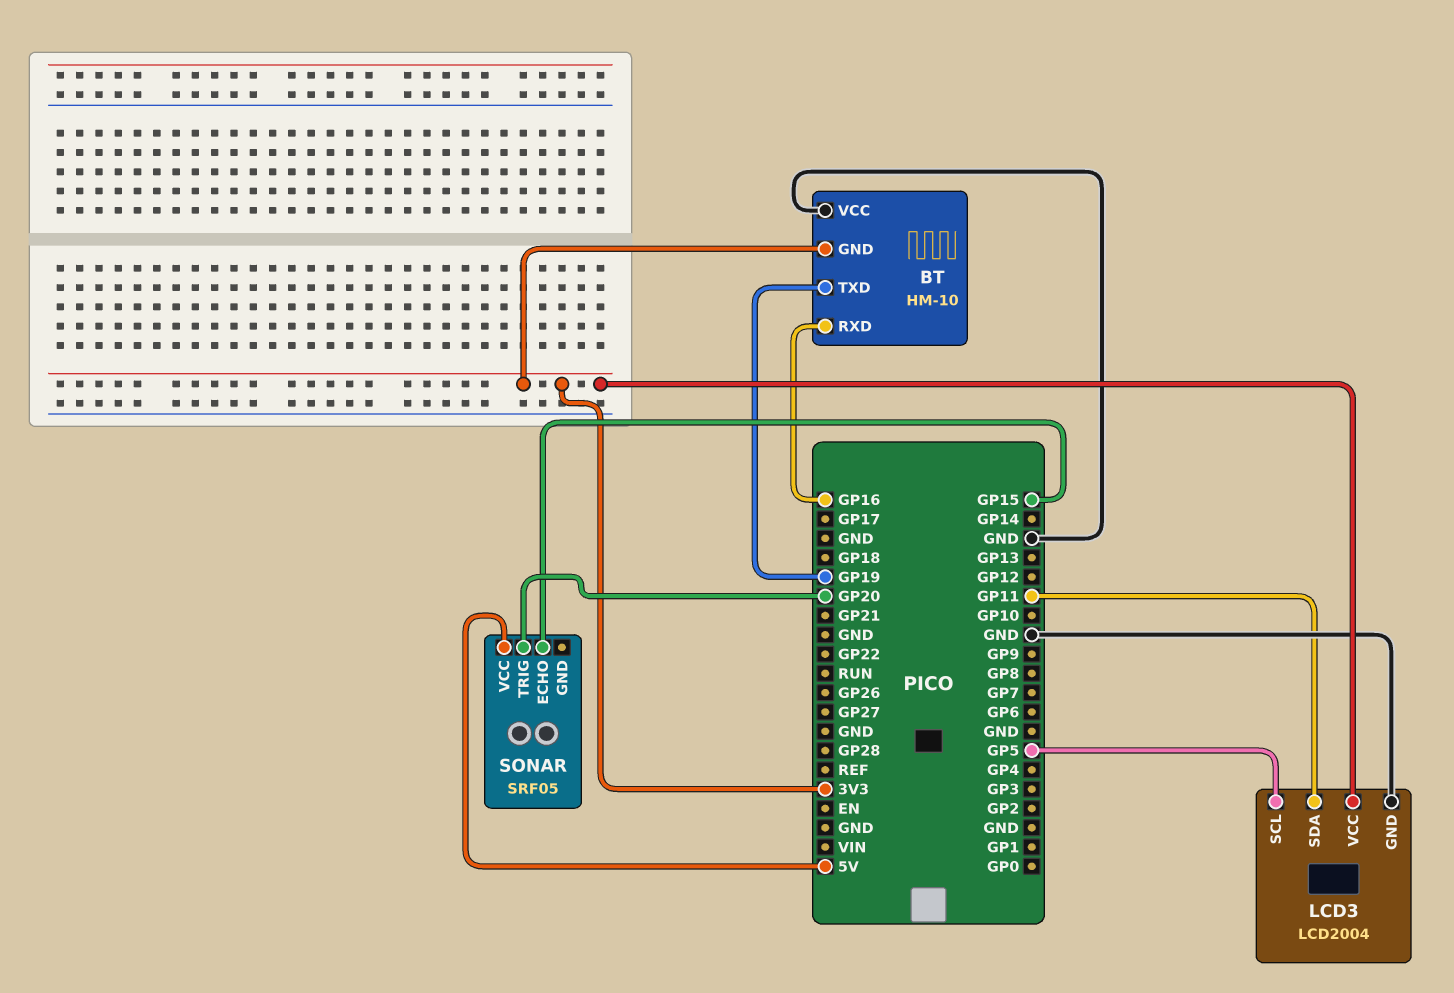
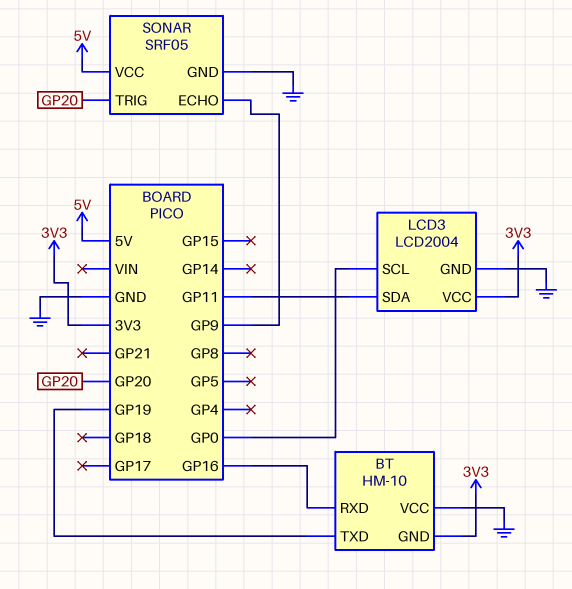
LCD3 pin SCL: GP5 -> GP0
SONAR pin ECHO: GP15 -> GP9
SONAR pin GND: none -> GND

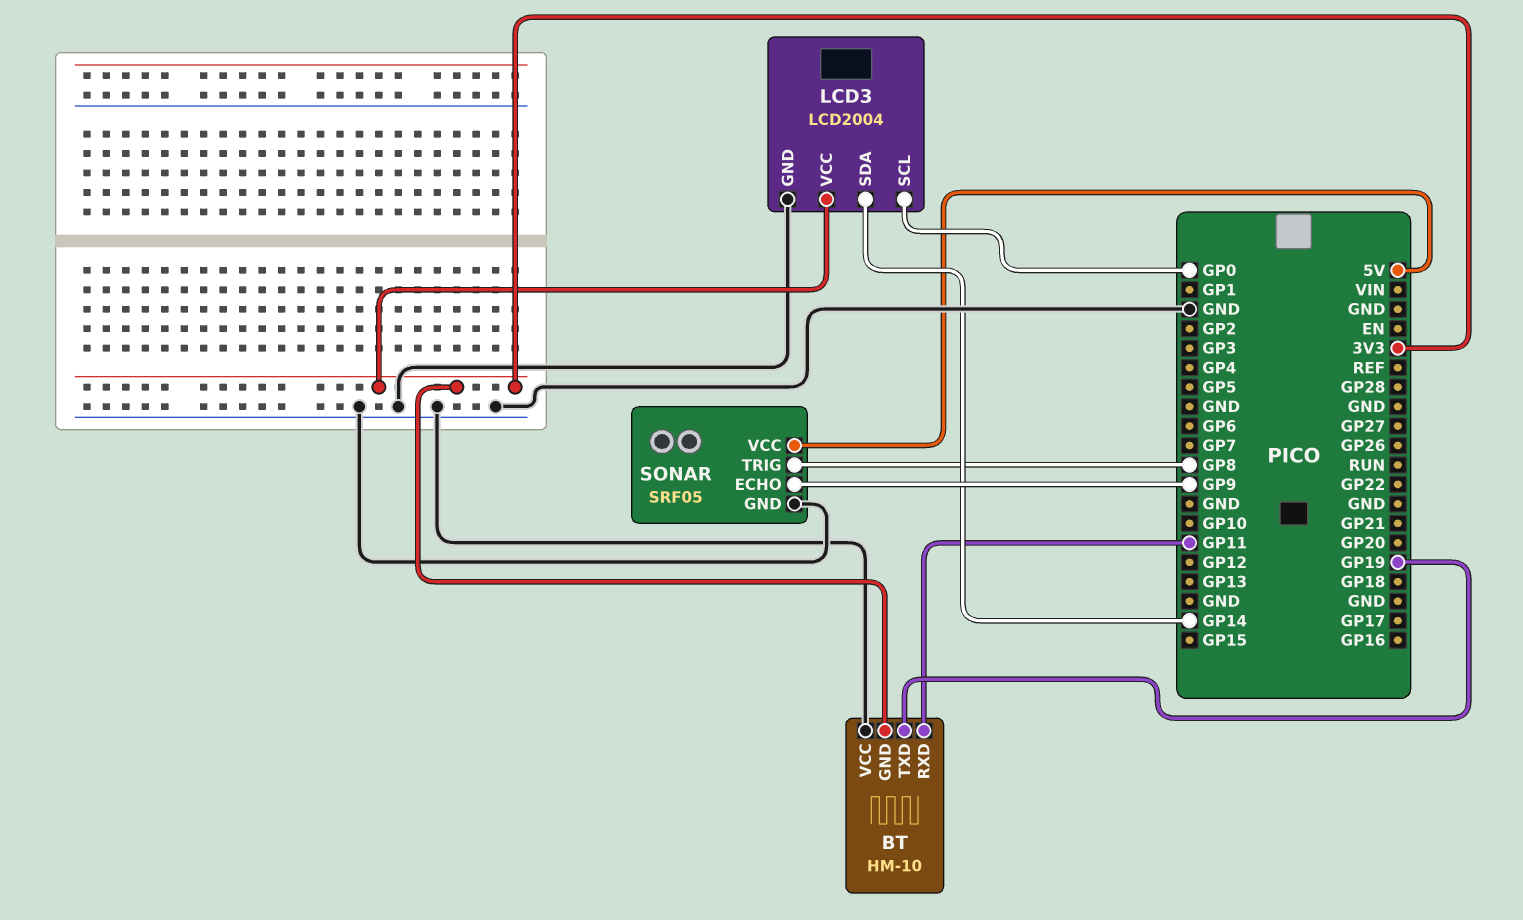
BT pin RXD: GP16 -> GP11
LCD3 pin SDA: GP11 -> GP14
SONAR pin TRIG: GP20 -> GP8

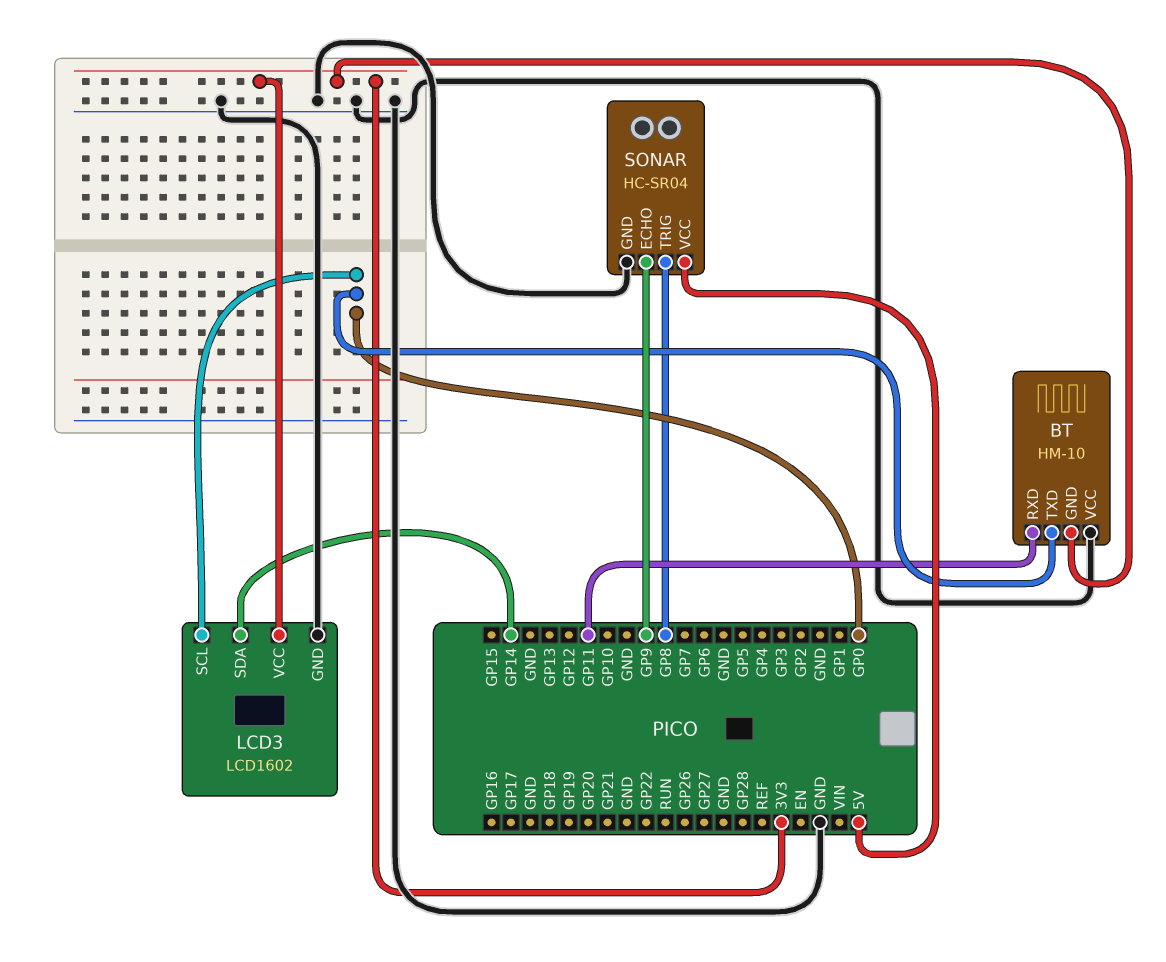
BT pin TXD: GP19 -> GP0
LCD3: LCD2004 -> LCD1602
SONAR: SRF05 -> HC-SR04

